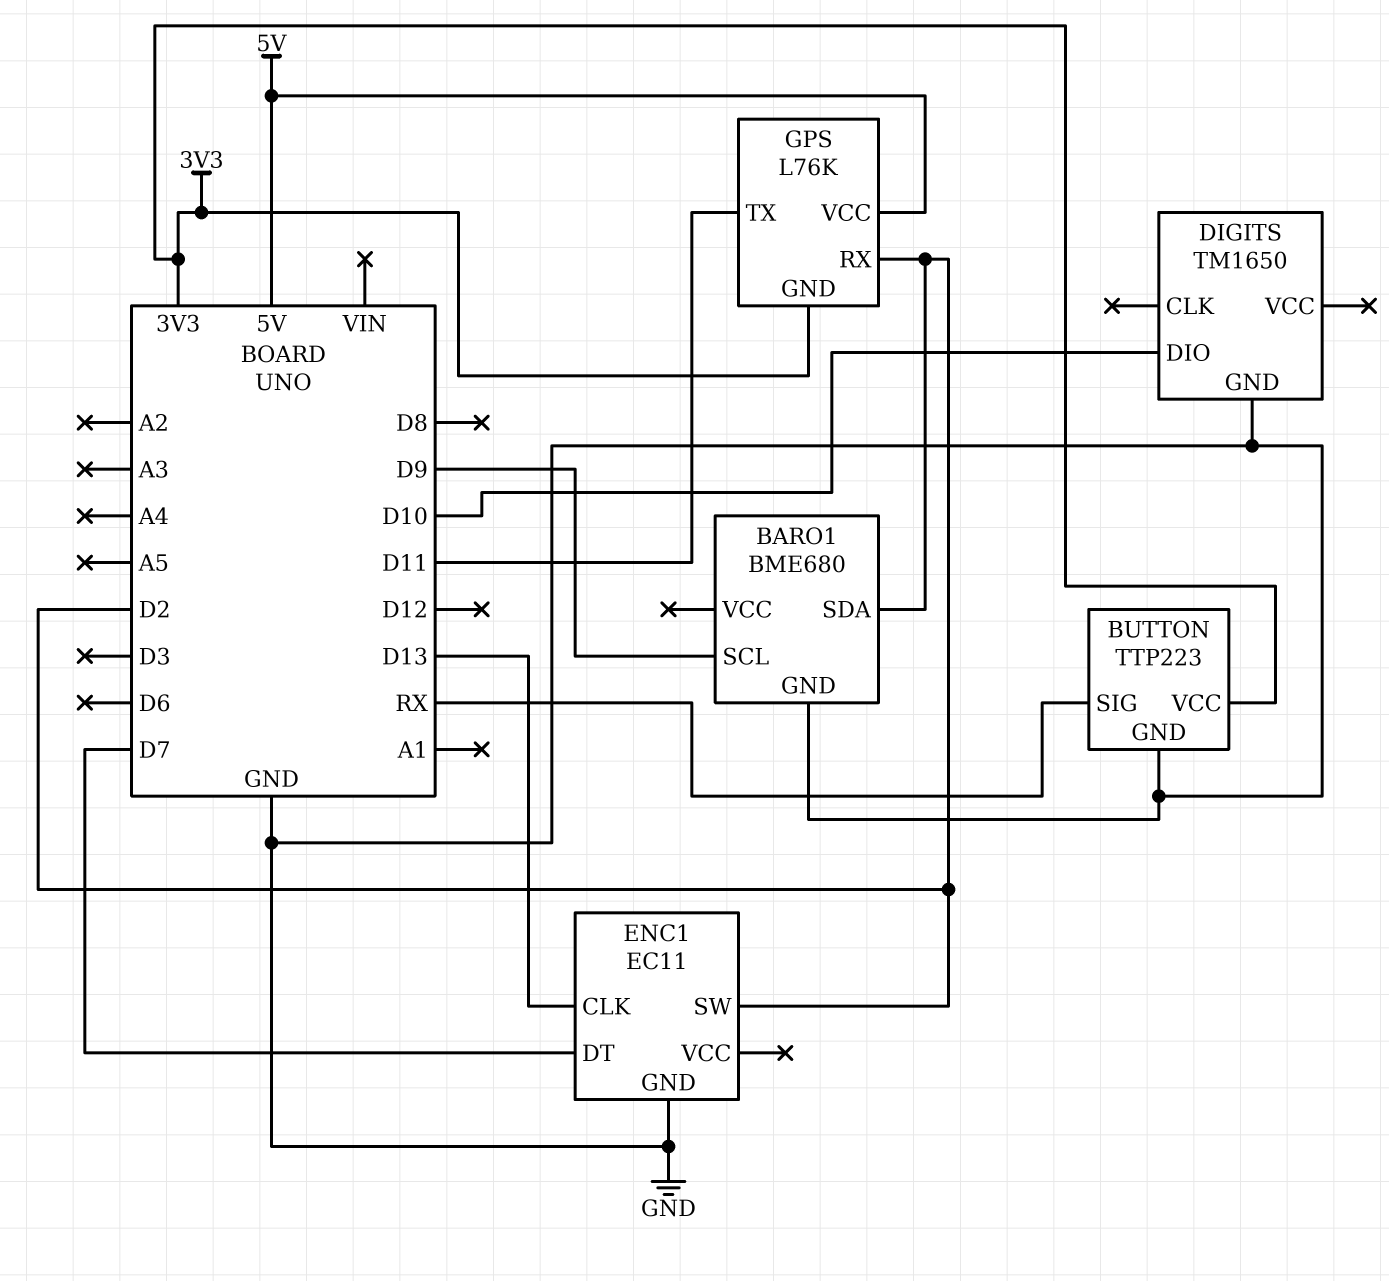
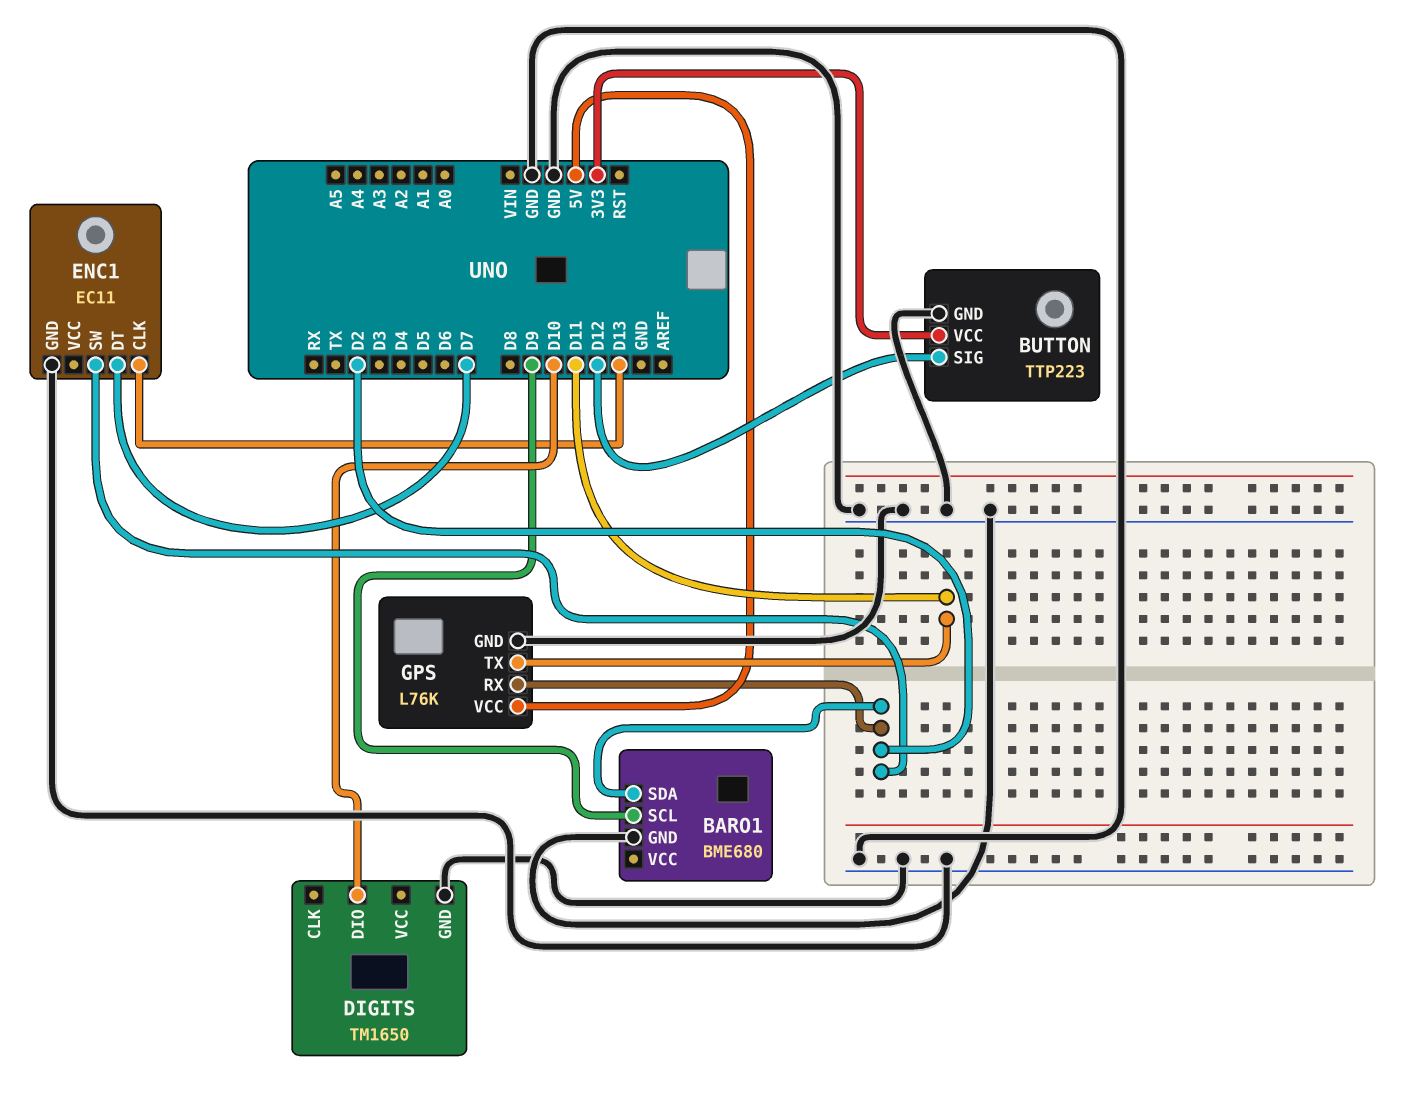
BUTTON pin SIG: RX -> D12
GPS pin GND: 3V3 -> GND

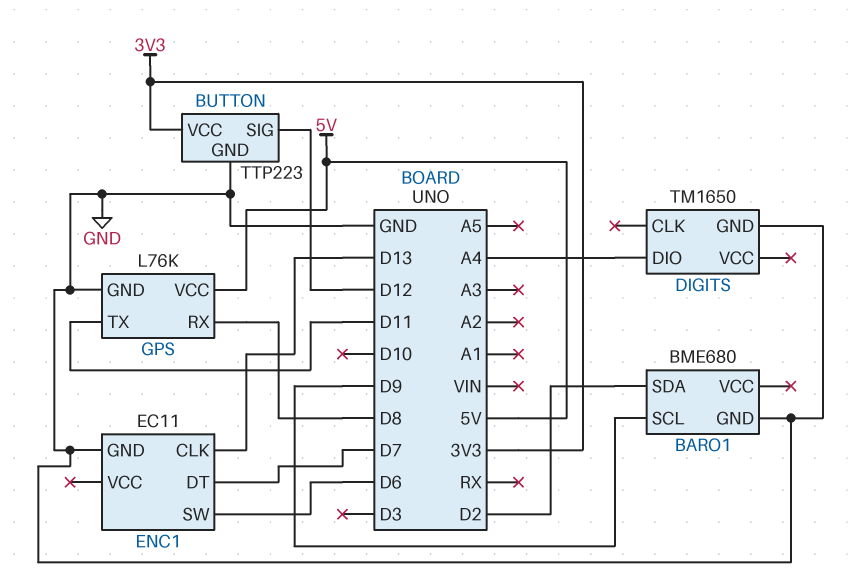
DIGITS pin DIO: D10 -> A4
ENC1 pin SW: D2 -> D6
GPS pin RX: D2 -> D8

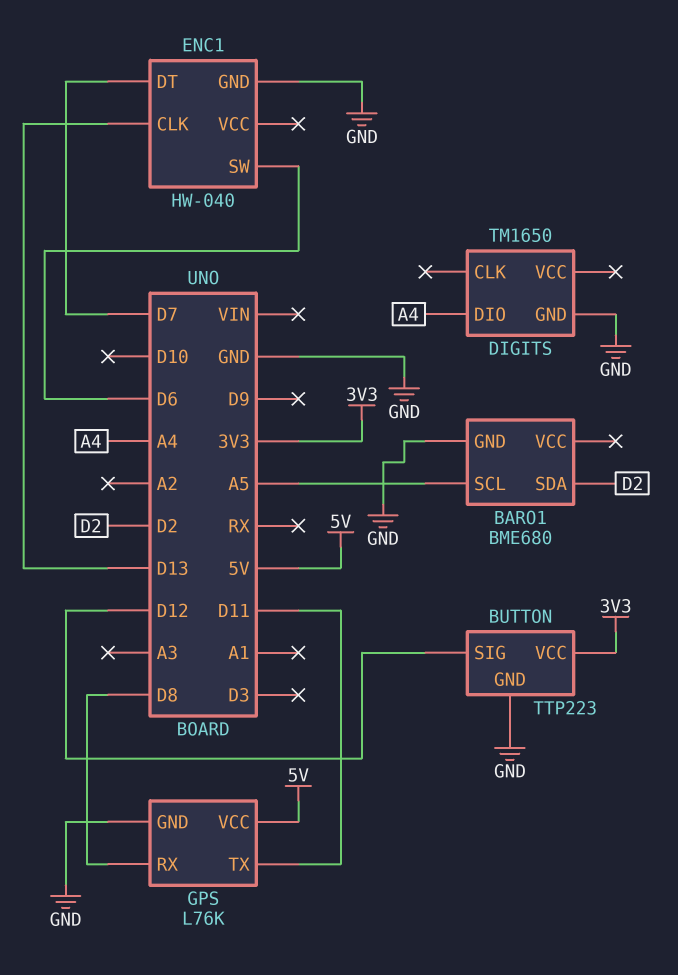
BARO1 pin SCL: D9 -> A5
ENC1: EC11 -> HW-040

